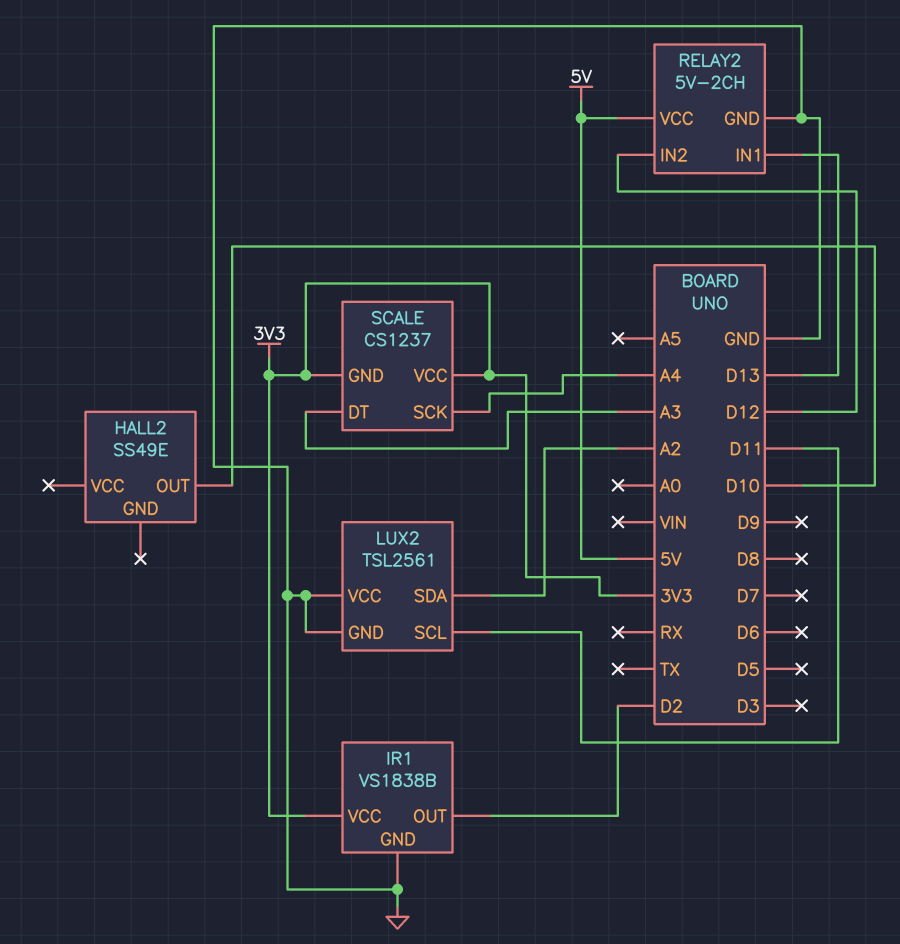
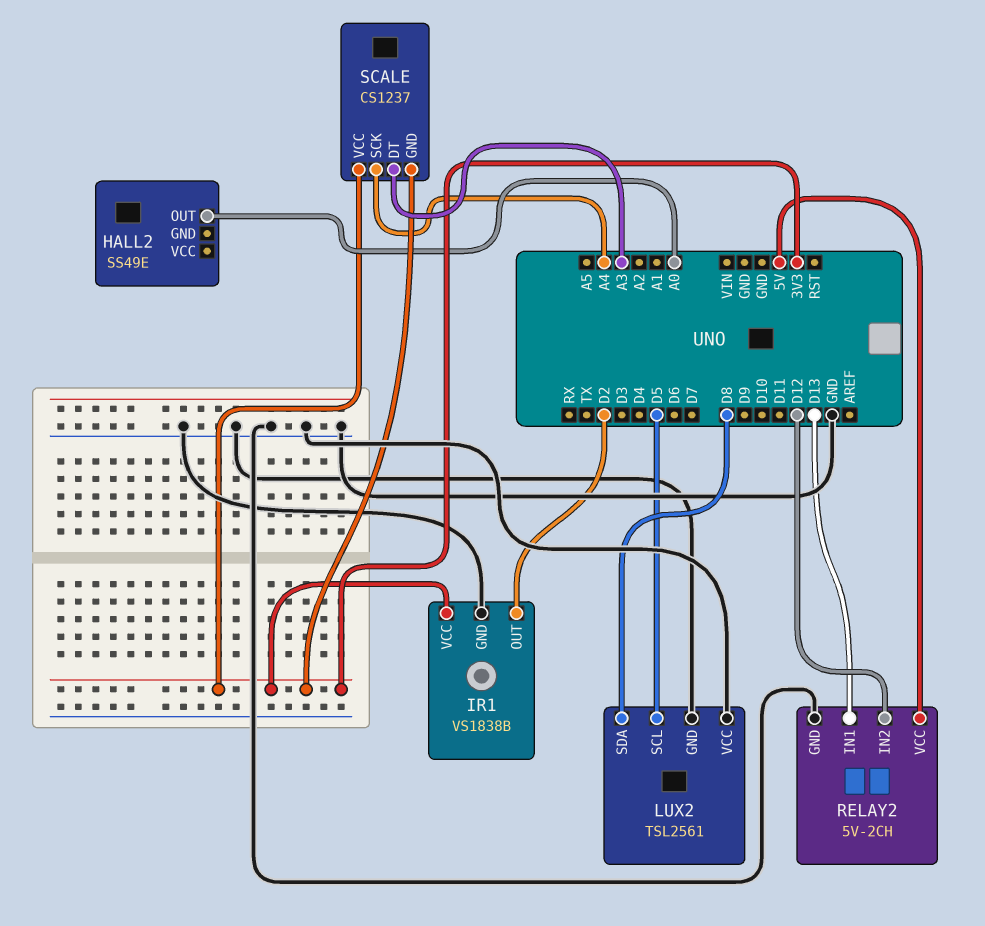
HALL2 pin OUT: D10 -> A0
LUX2 pin SCL: D11 -> D5
LUX2 pin SDA: A2 -> D8

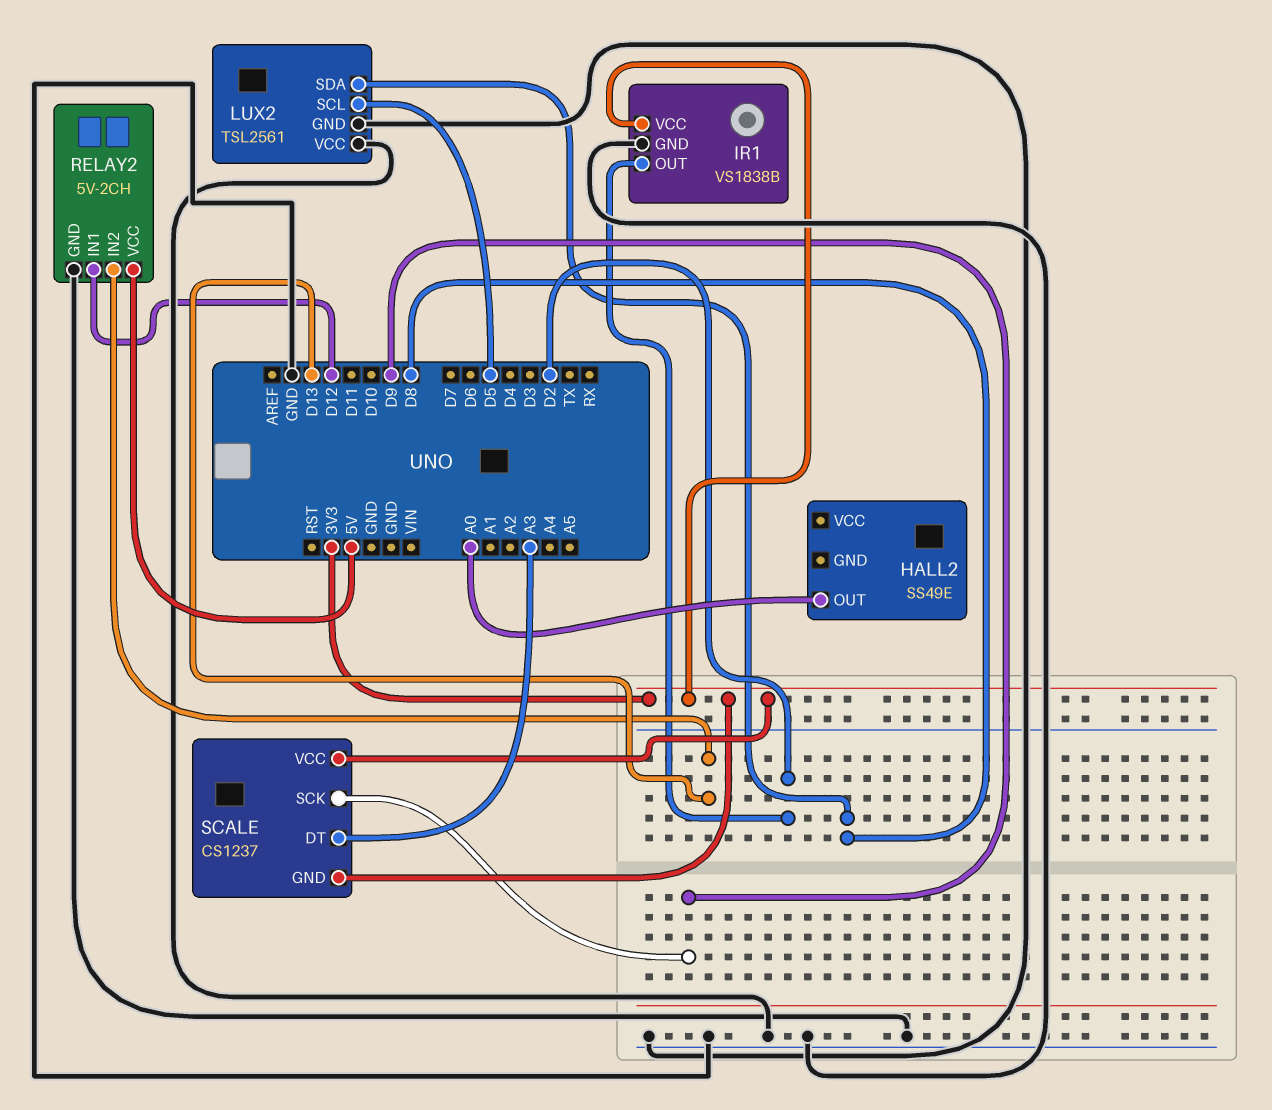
RELAY2 pin IN1: D13 -> D12
RELAY2 pin IN2: D12 -> D13
SCALE pin SCK: A4 -> D9

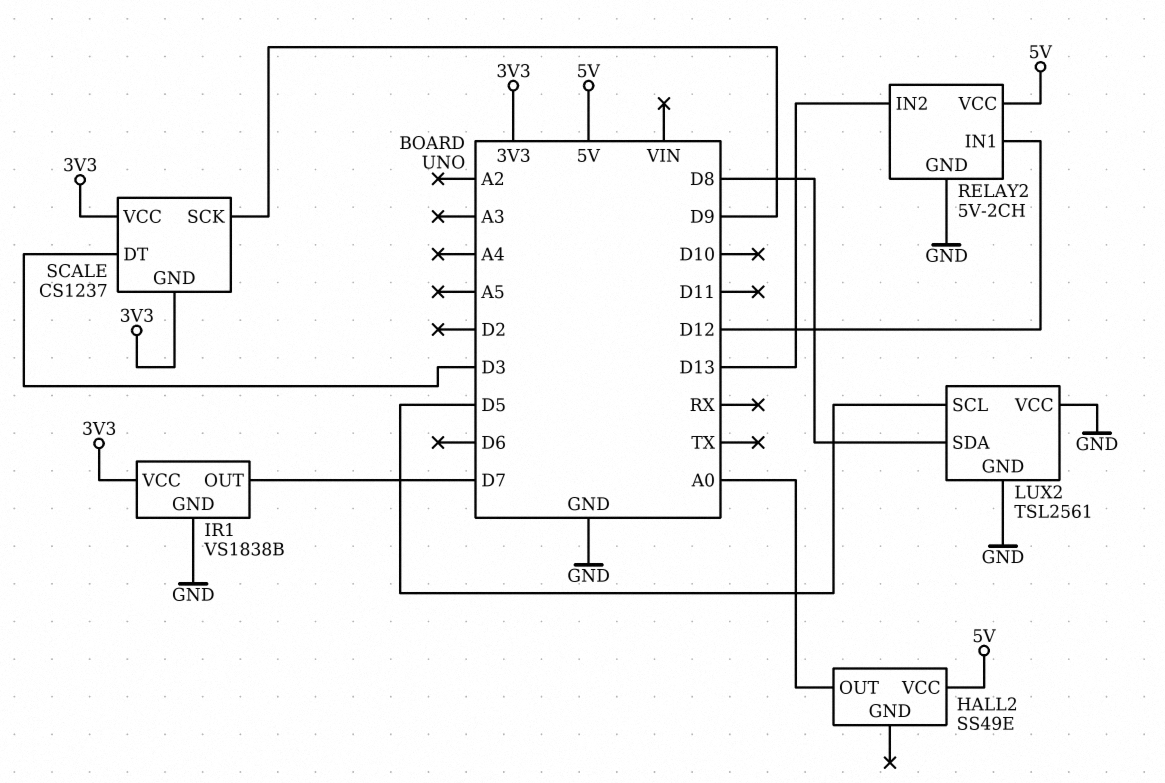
HALL2 pin VCC: none -> 5V
IR1 pin OUT: D2 -> D7
SCALE pin DT: A3 -> D3

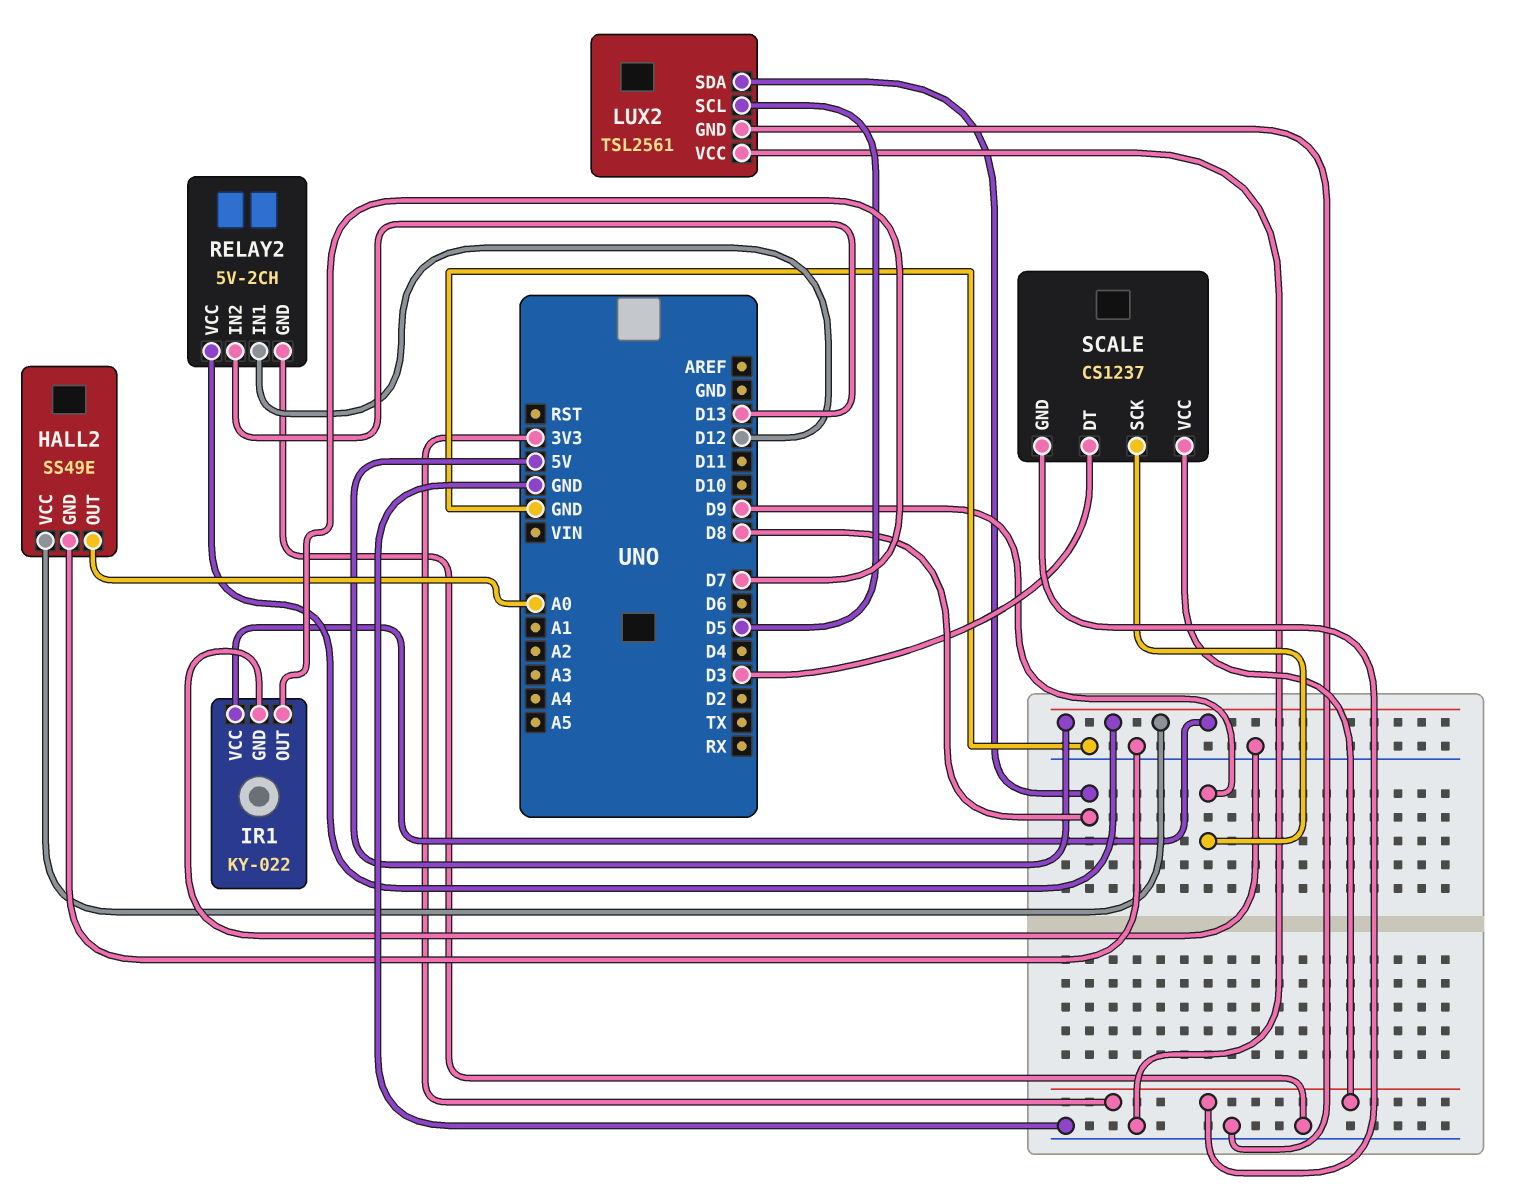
HALL2 pin GND: none -> GND
IR1: VS1838B -> KY-022
IR1 pin VCC: 3V3 -> 5V

